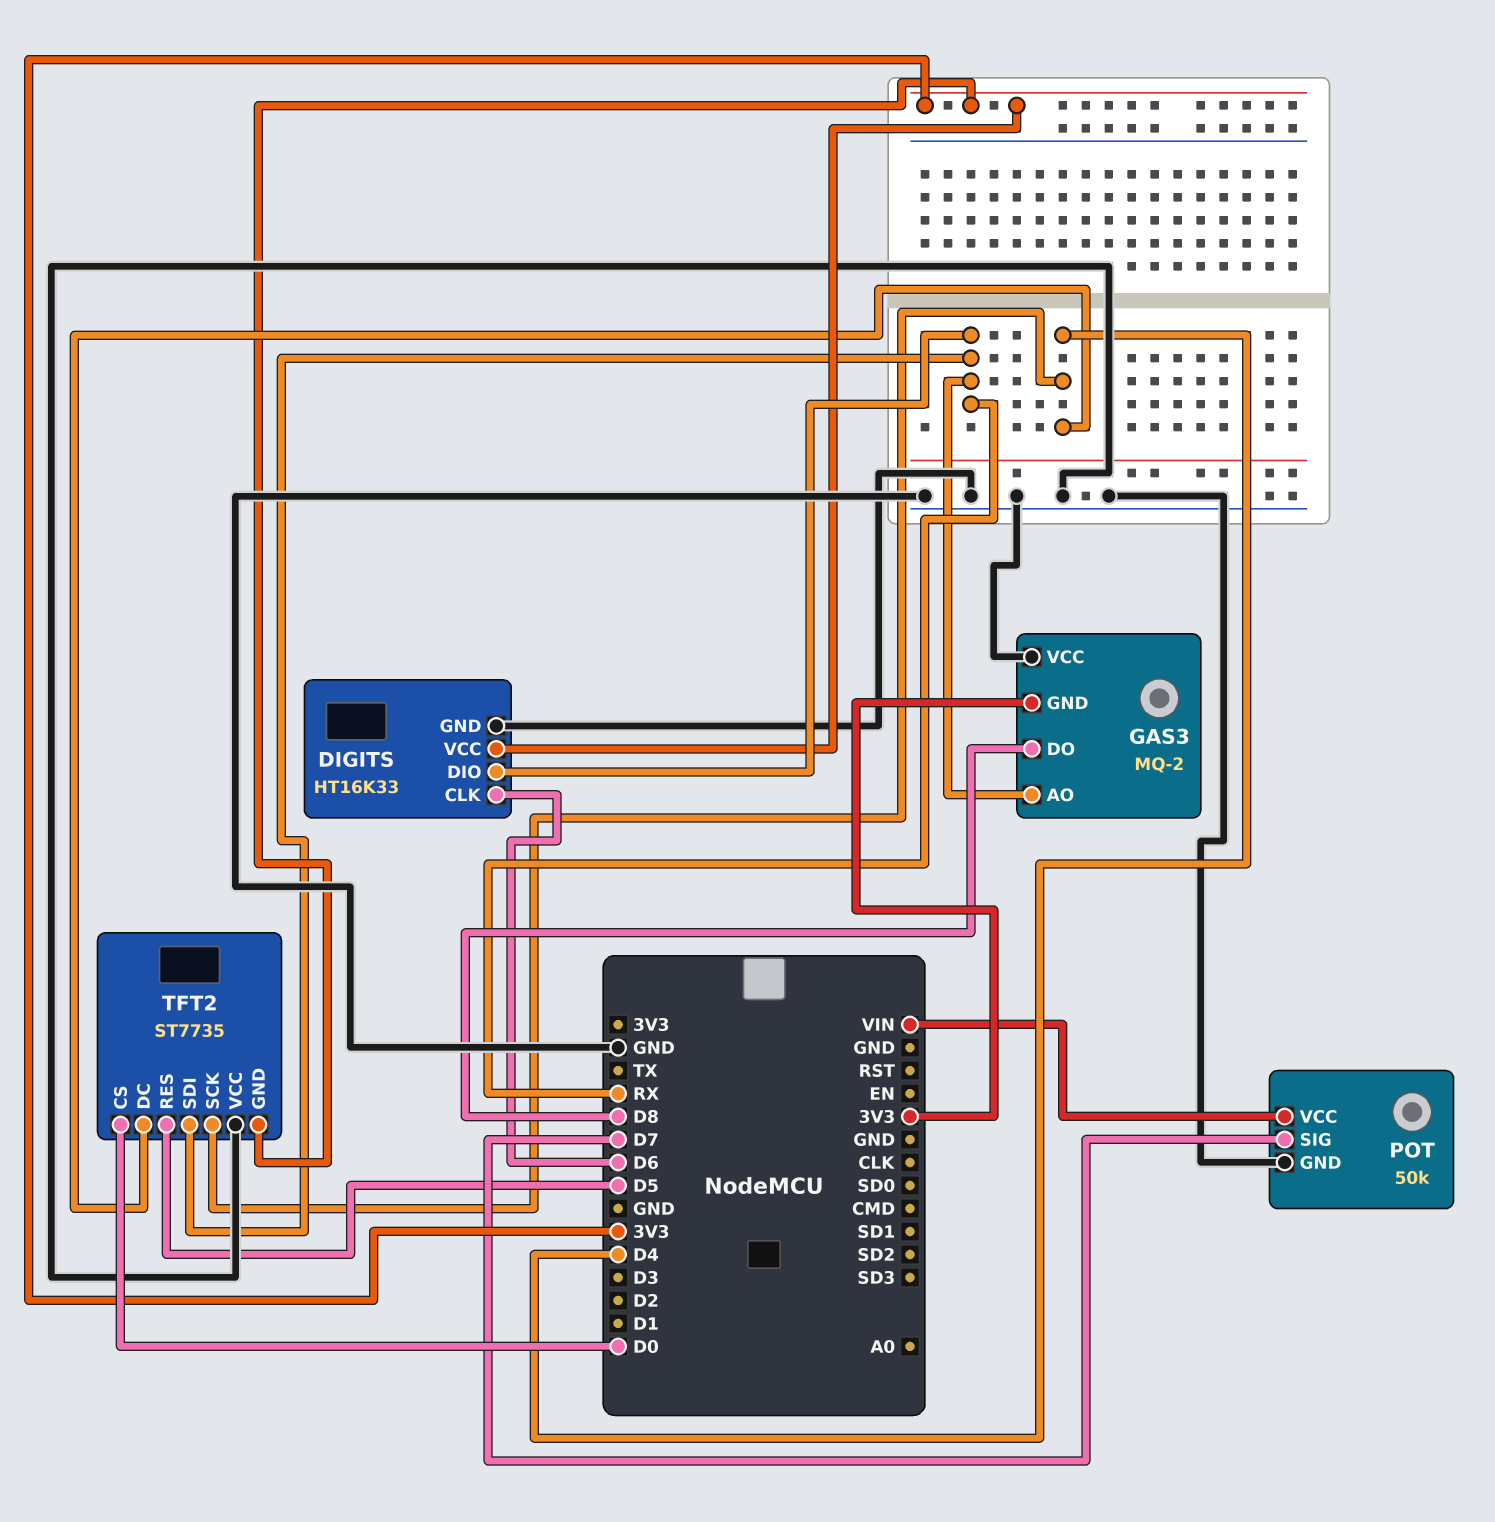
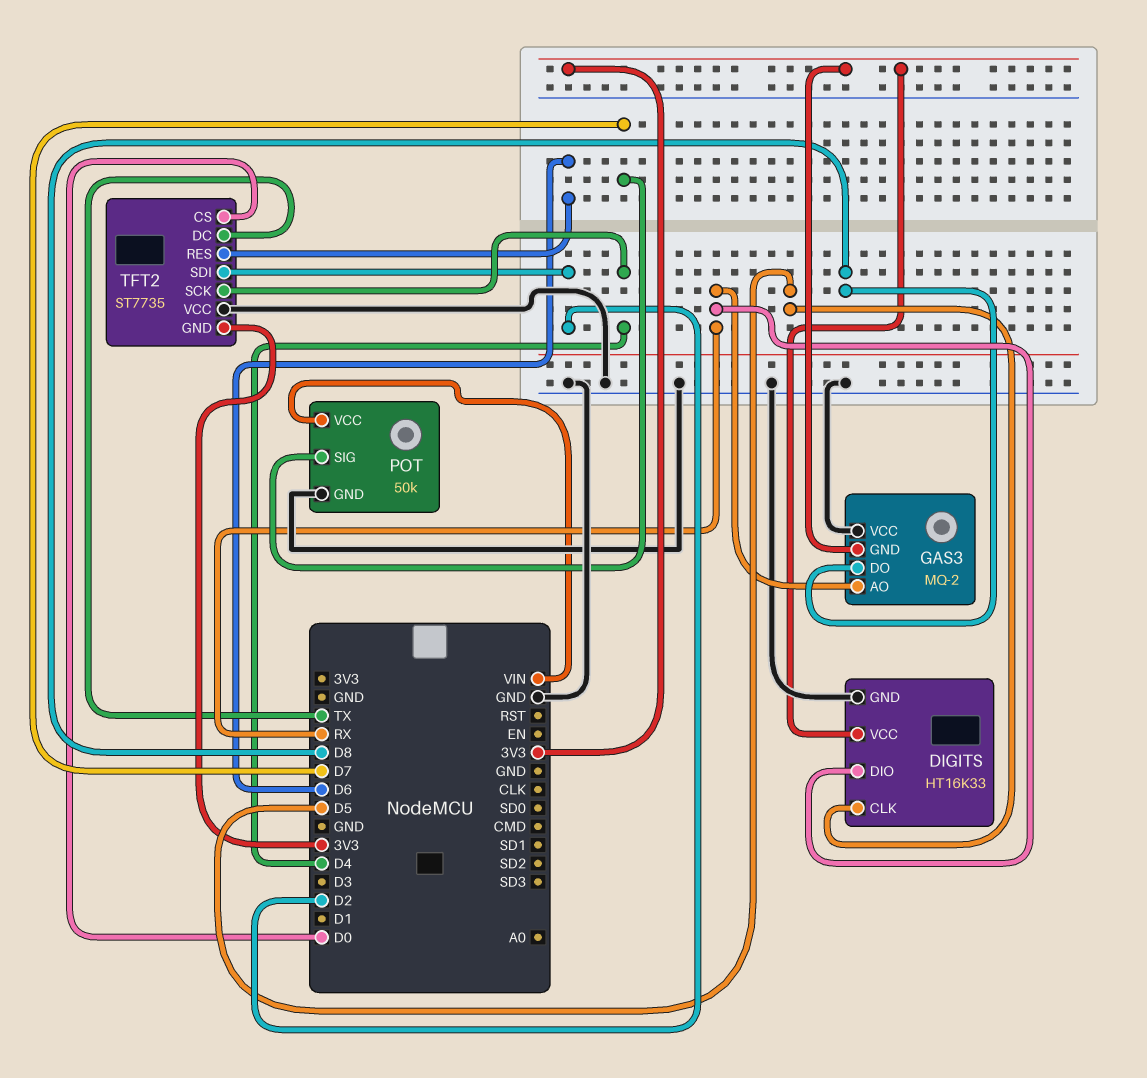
DIGITS pin CLK: D6 -> D5
TFT2 pin DC: D4 -> TX
TFT2 pin RES: D5 -> D6
TFT2 pin SDI: RX -> D2

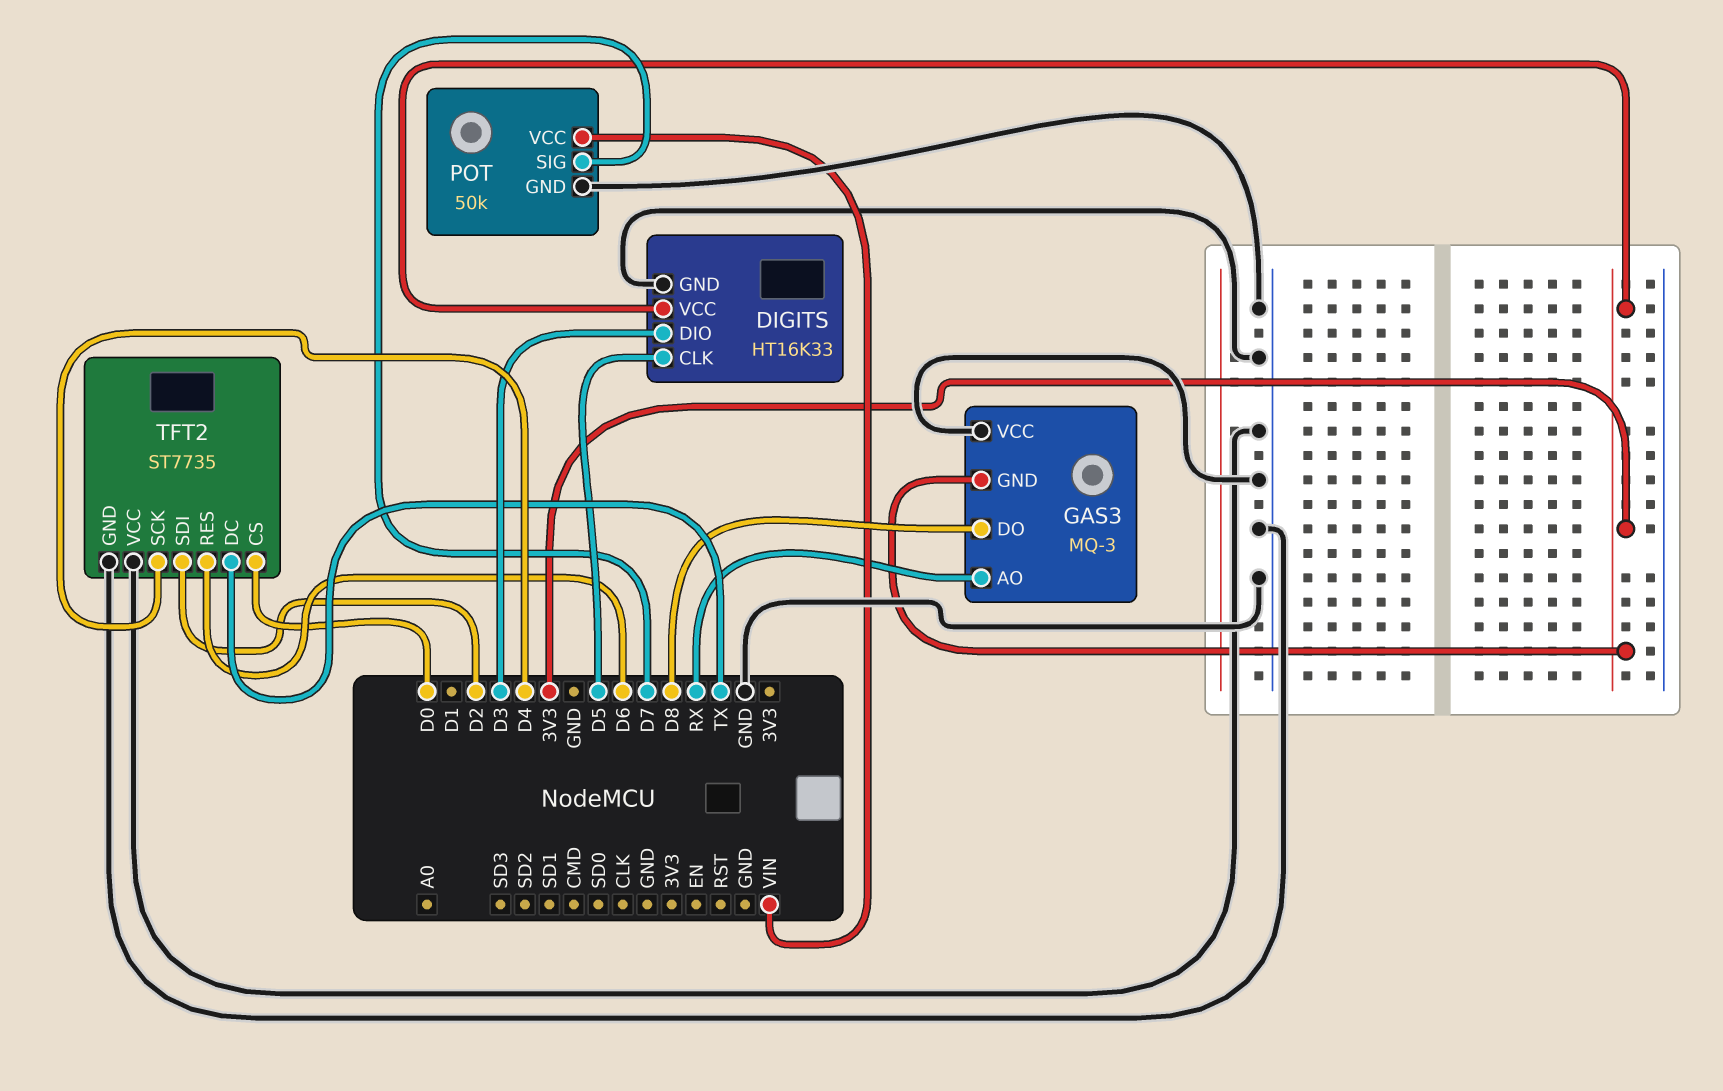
DIGITS pin DIO: RX -> D3
GAS3: MQ-2 -> MQ-3
TFT2 pin GND: 3V3 -> GND

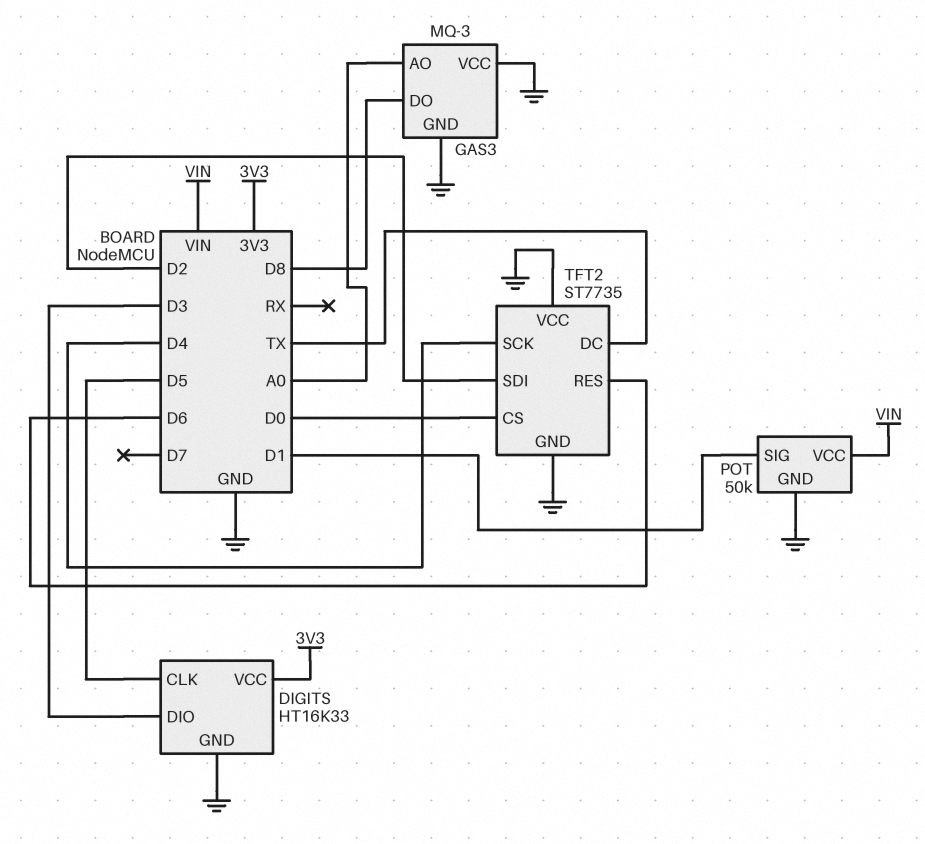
GAS3 pin AO: RX -> A0
GAS3 pin GND: 3V3 -> GND
POT pin SIG: D7 -> D1

